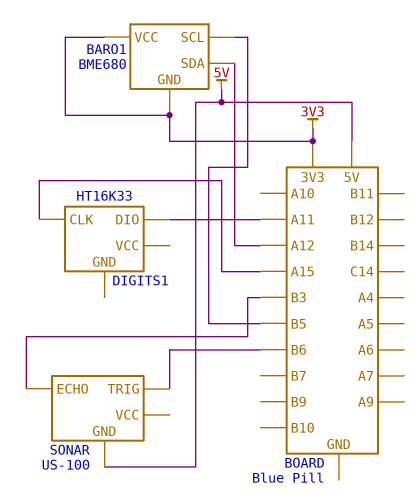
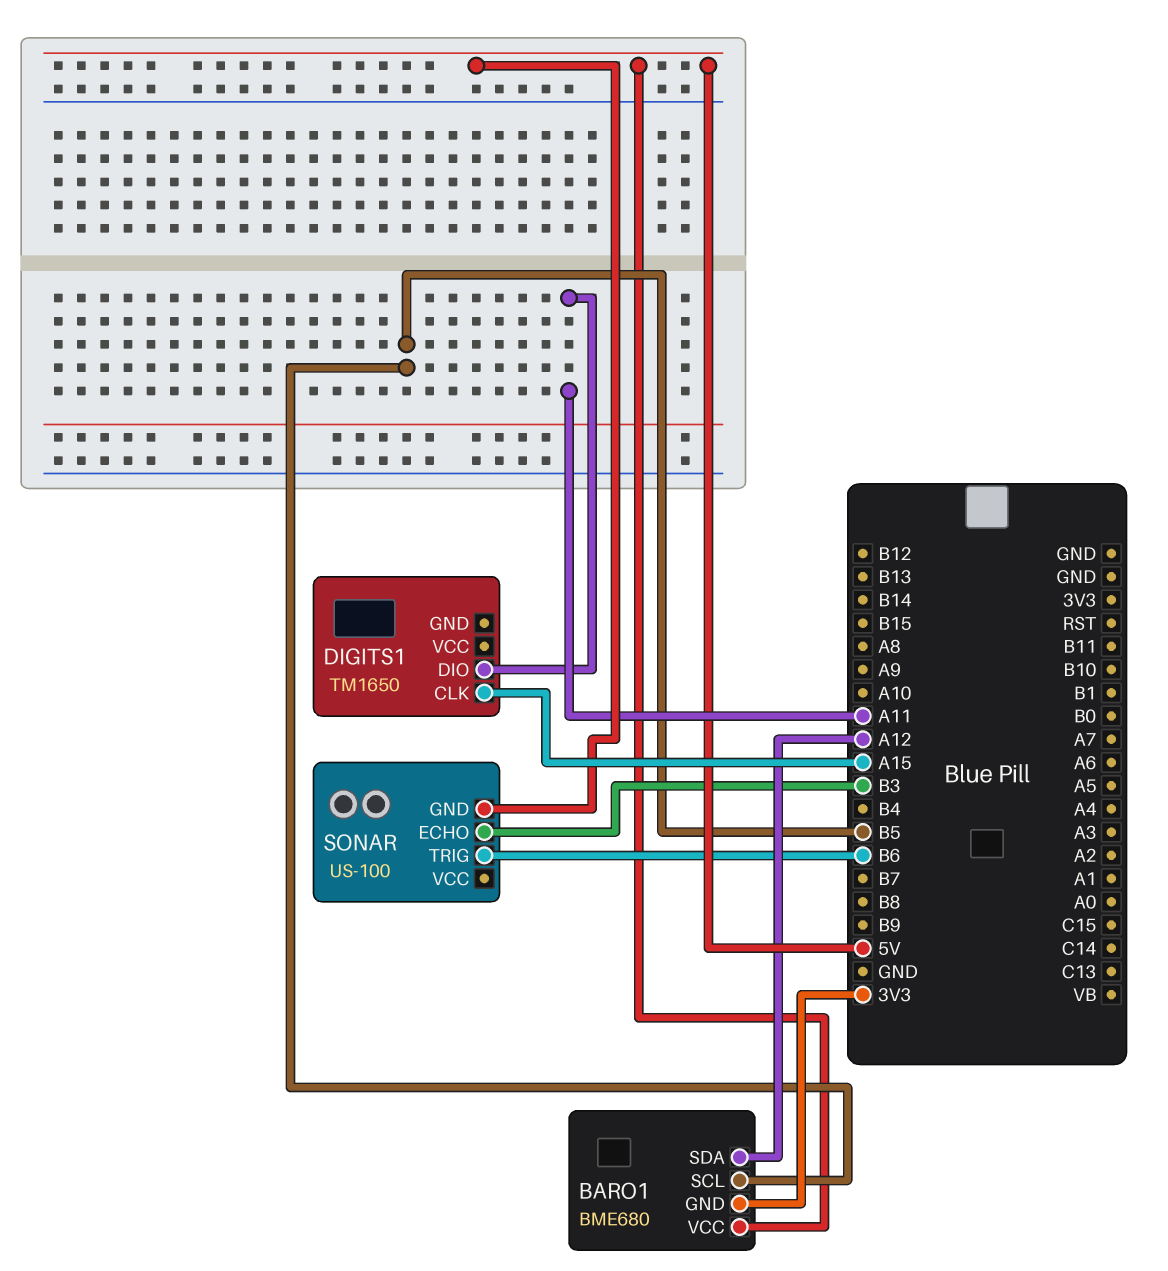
BARO1 pin VCC: 3V3 -> 5V
DIGITS1: HT16K33 -> TM1650

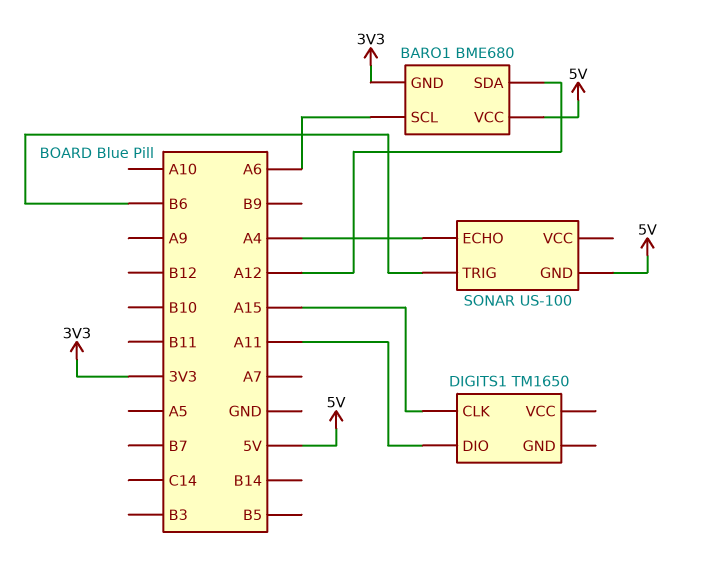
BARO1 pin SCL: B5 -> A6
SONAR pin ECHO: B3 -> A4

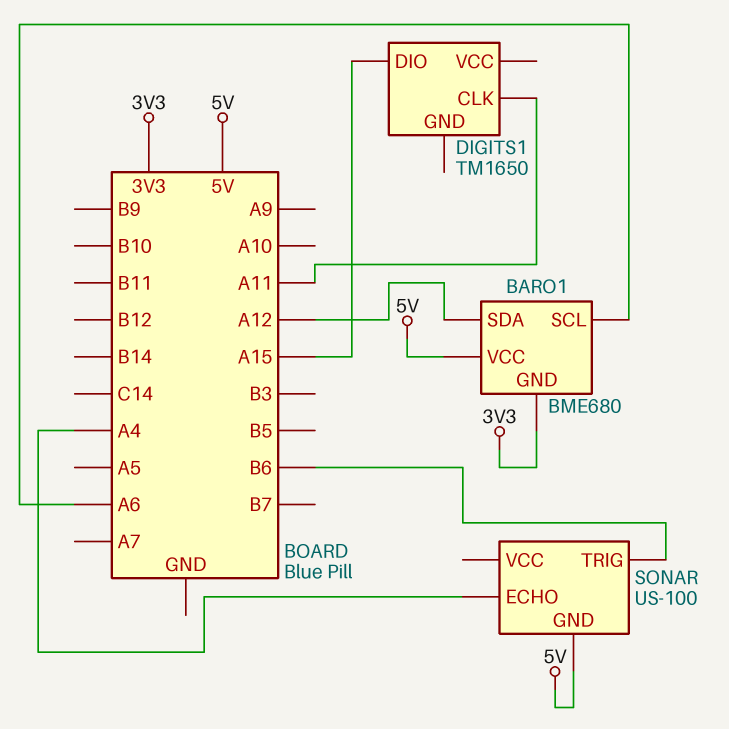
DIGITS1 pin CLK: A15 -> A11
DIGITS1 pin DIO: A11 -> A15

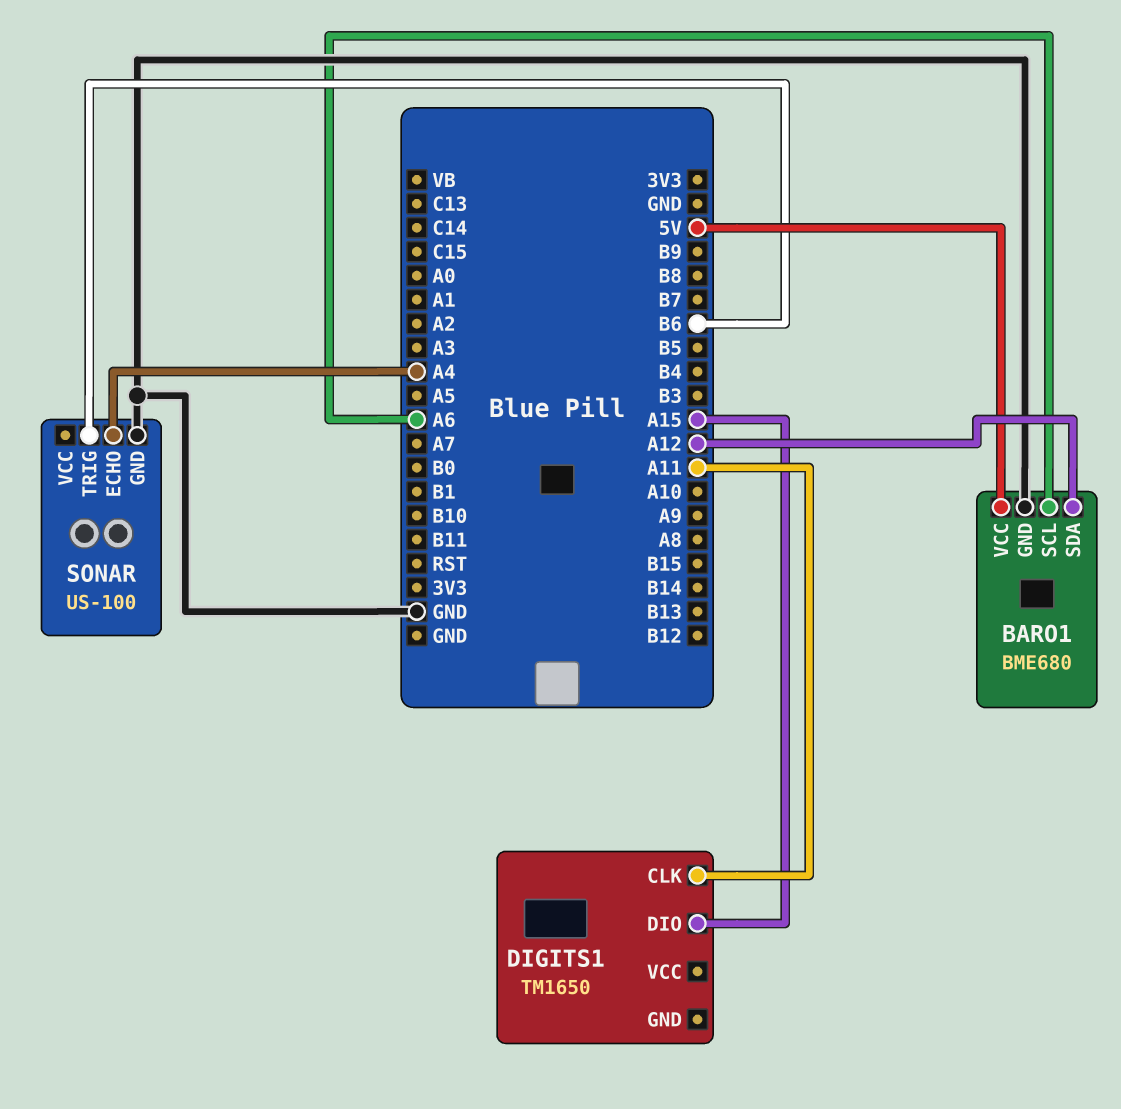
BARO1 pin GND: 3V3 -> GND
SONAR pin GND: 5V -> GND

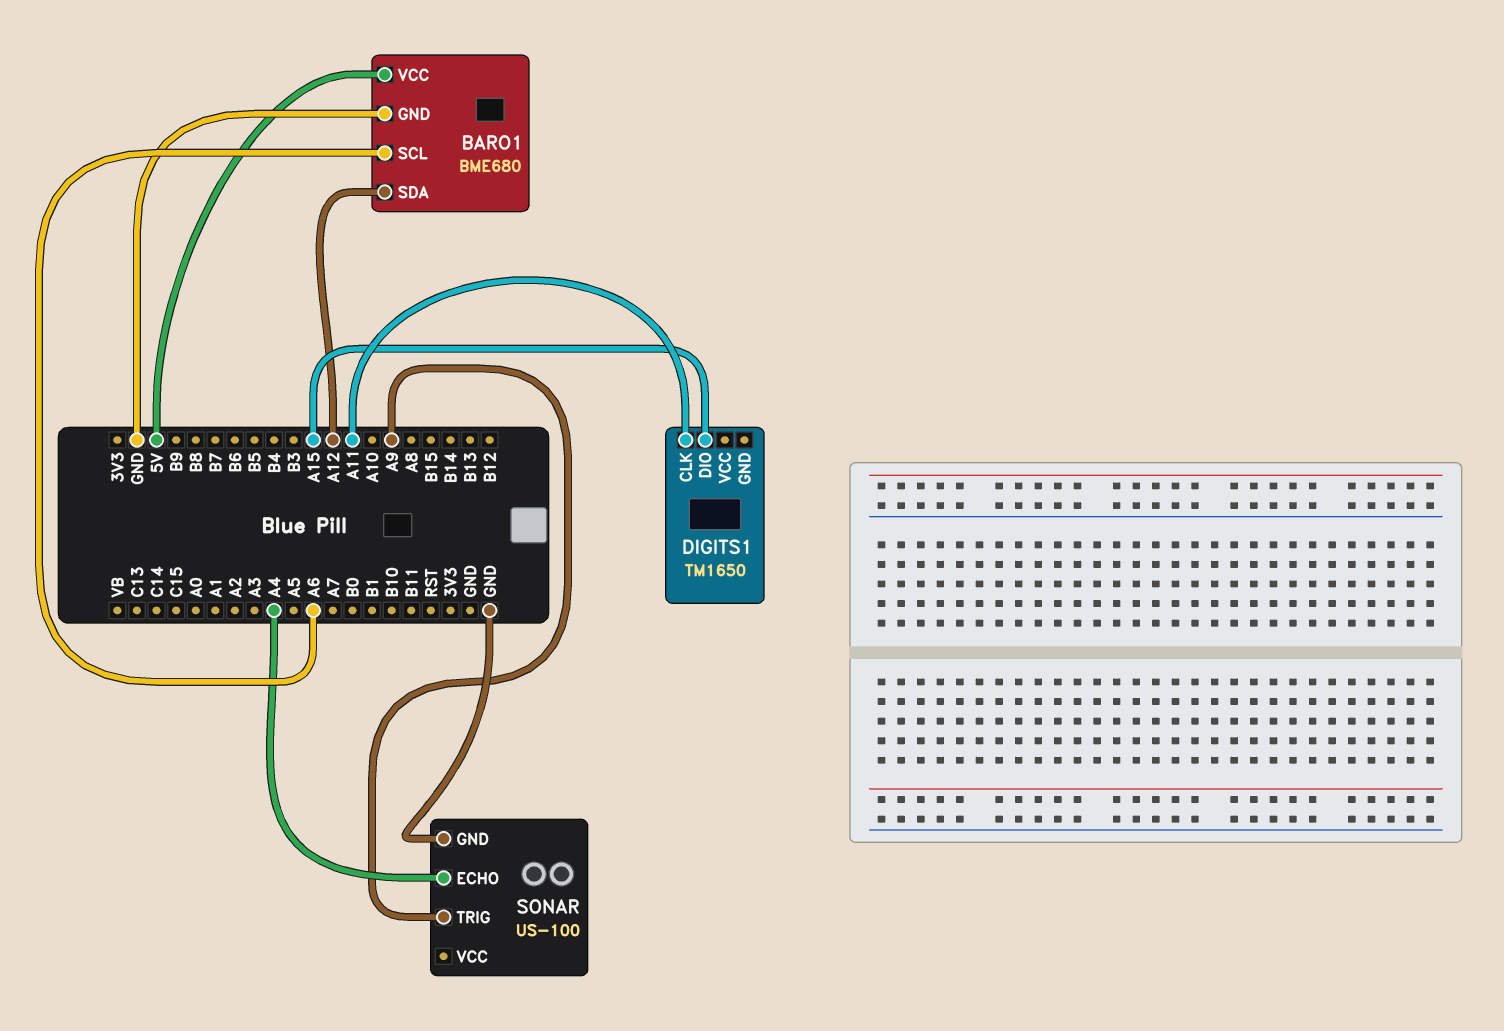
SONAR pin TRIG: B6 -> A9

